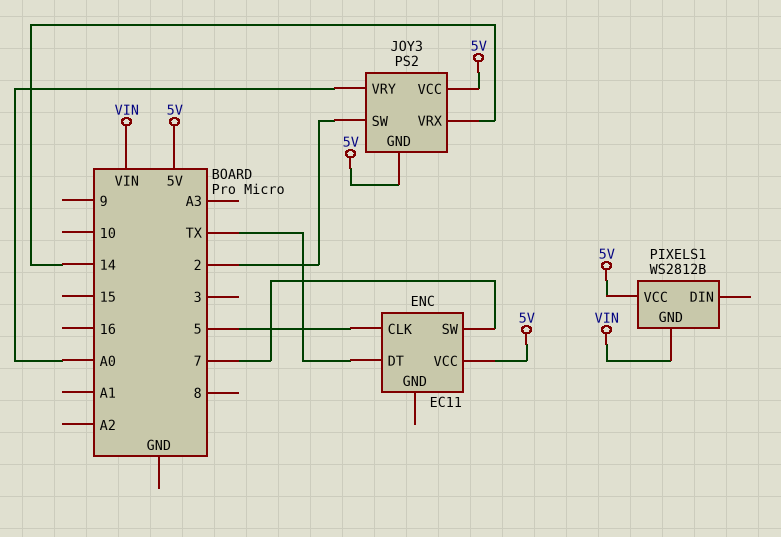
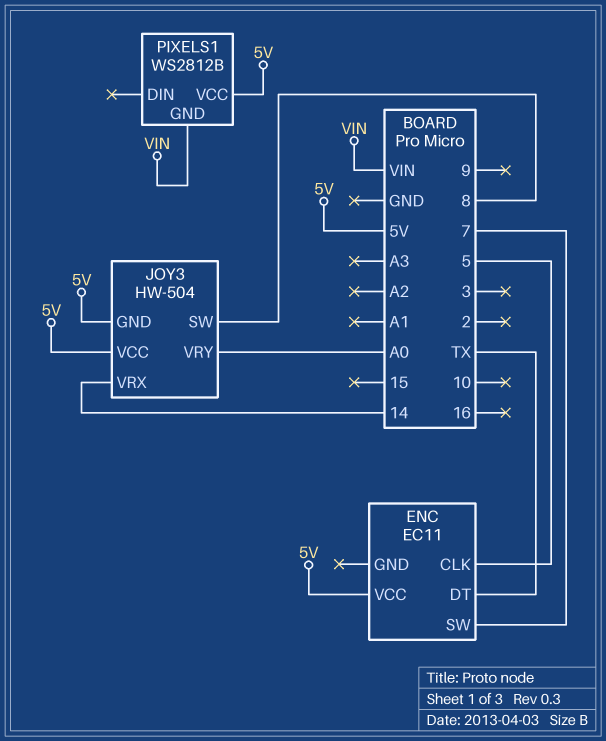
JOY3: PS2 -> HW-504
JOY3 pin SW: 2 -> 8

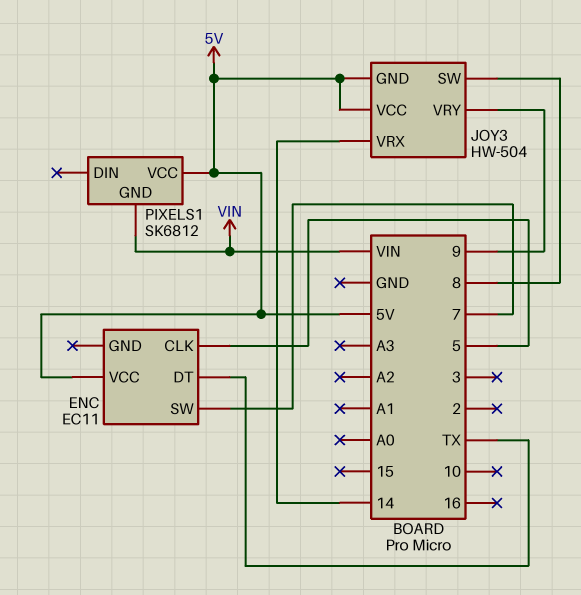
JOY3 pin VRY: A0 -> 9
PIXELS1: WS2812B -> SK6812

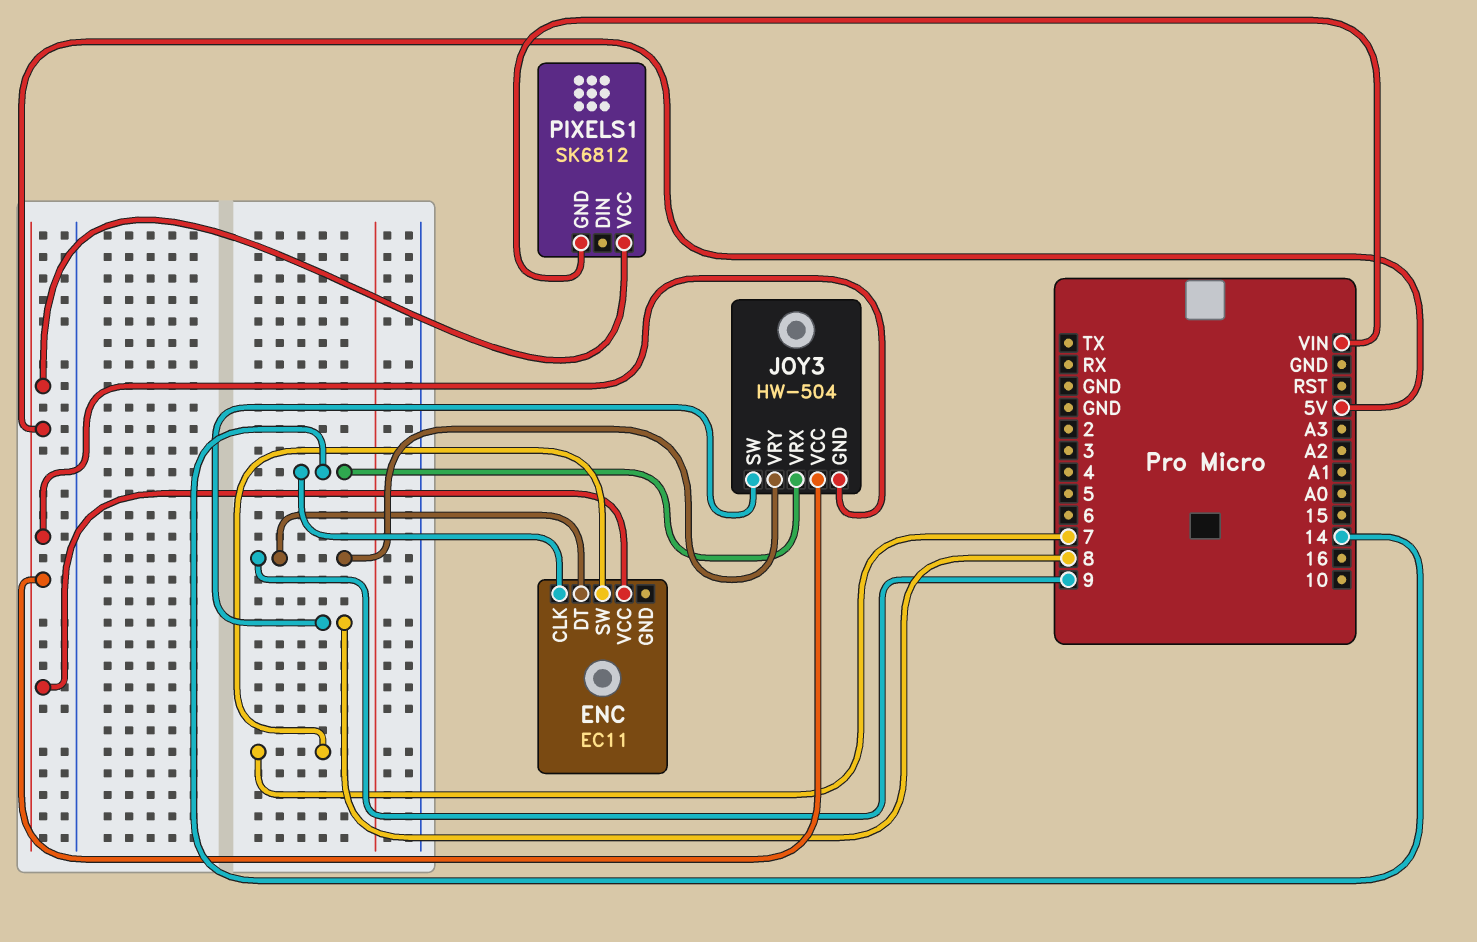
ENC pin CLK: 5 -> 14
ENC pin DT: TX -> 9

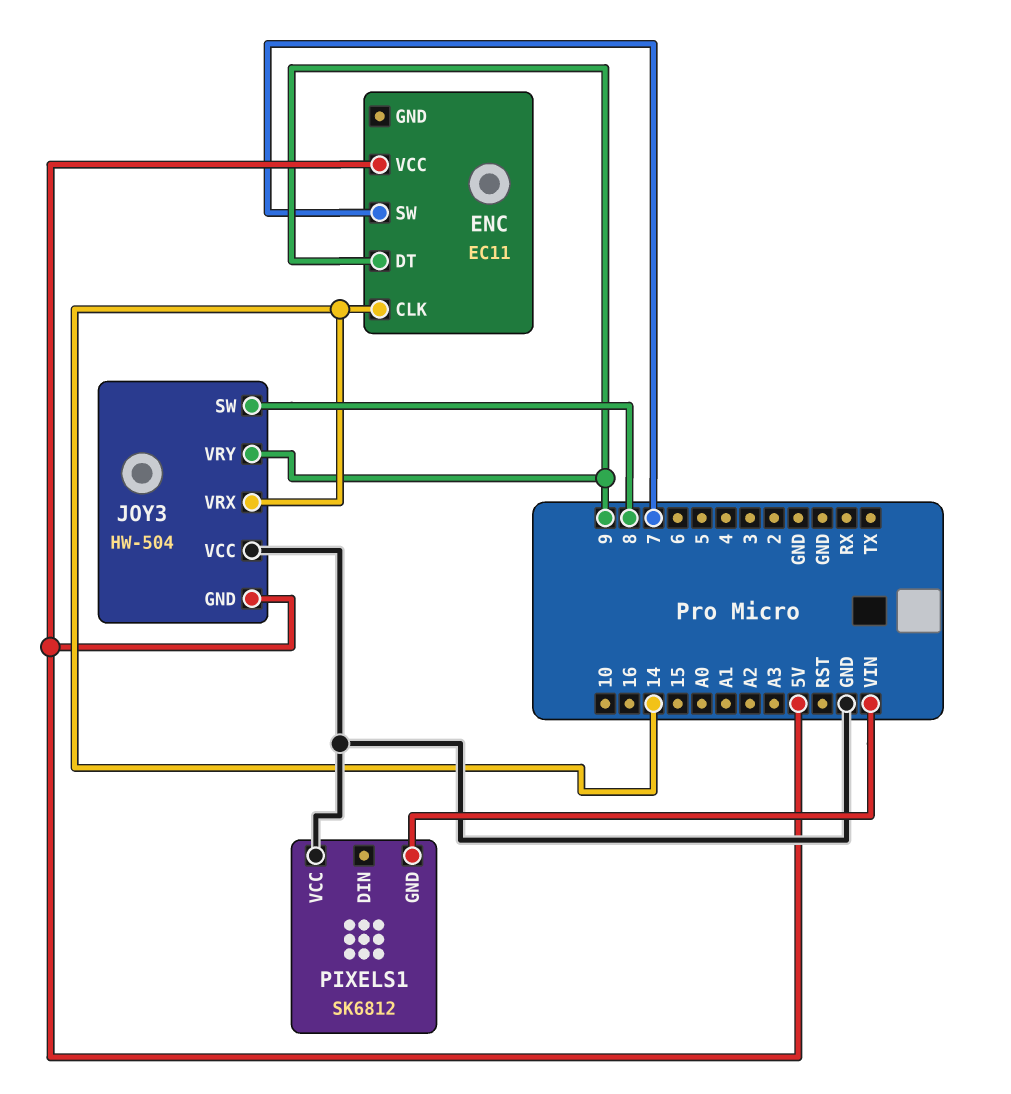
JOY3 pin VCC: 5V -> GND
PIXELS1 pin VCC: 5V -> GND

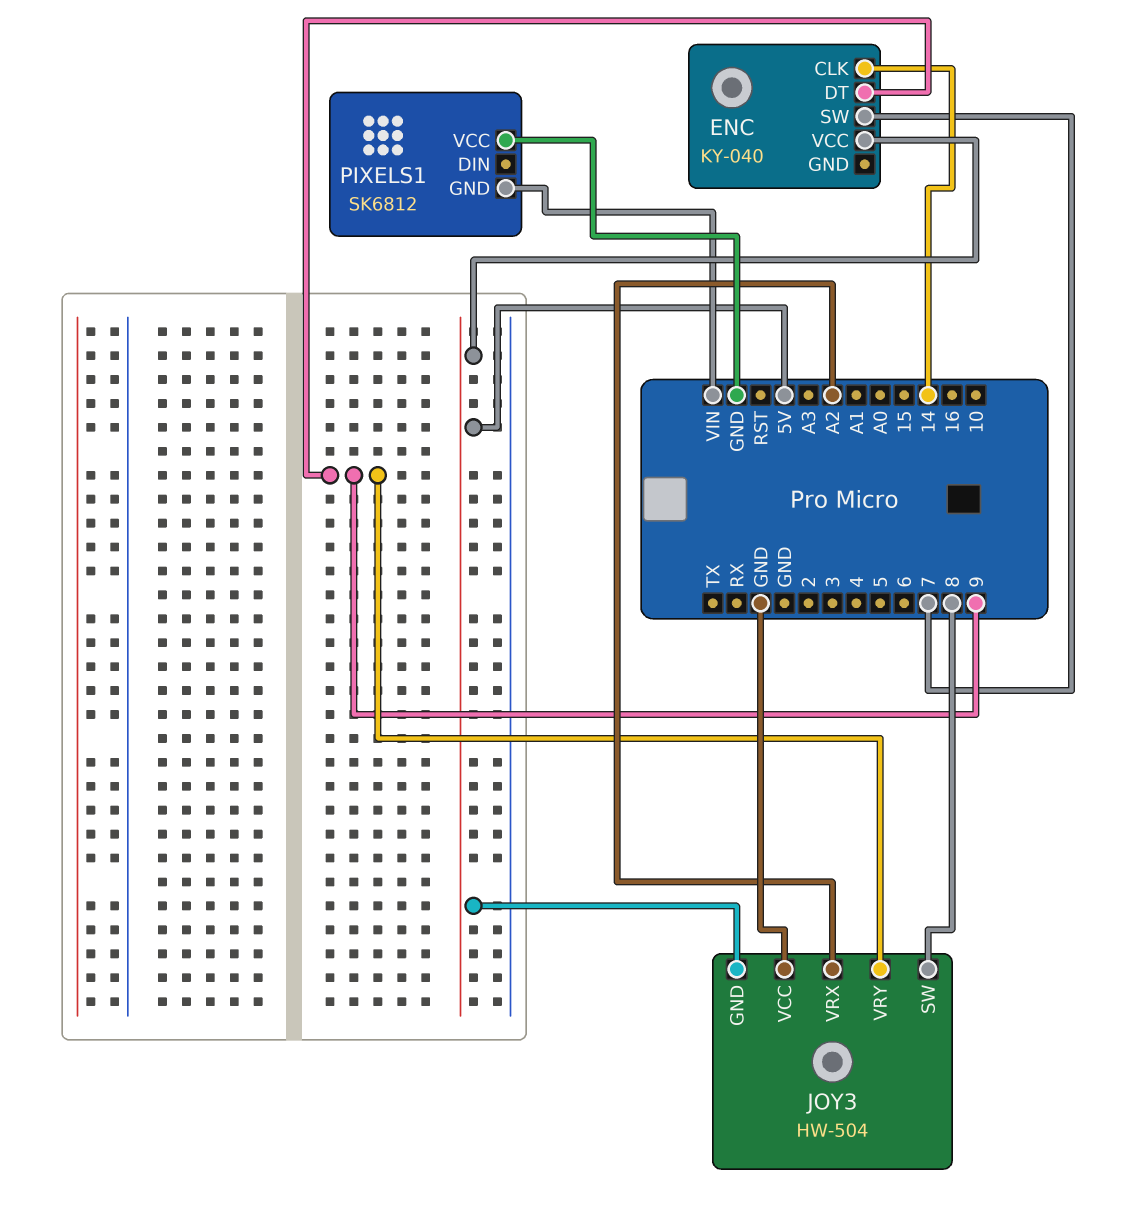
ENC: EC11 -> KY-040
JOY3 pin VRX: 14 -> A2

